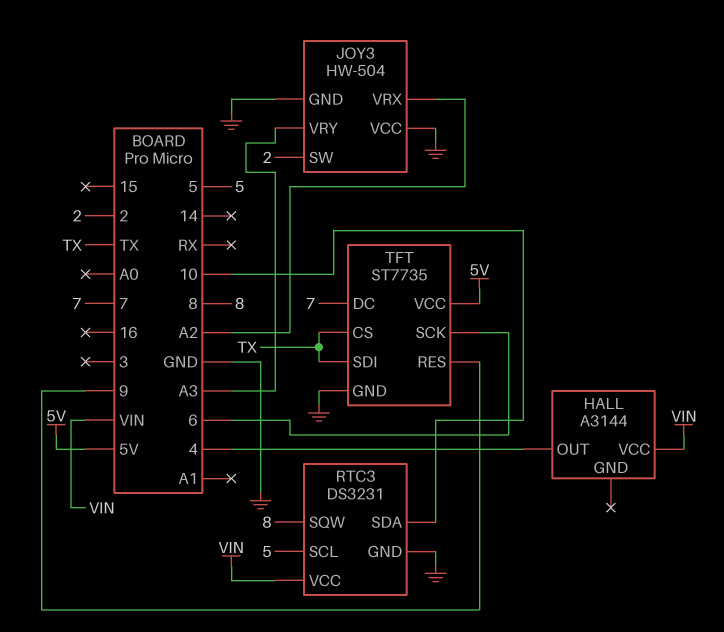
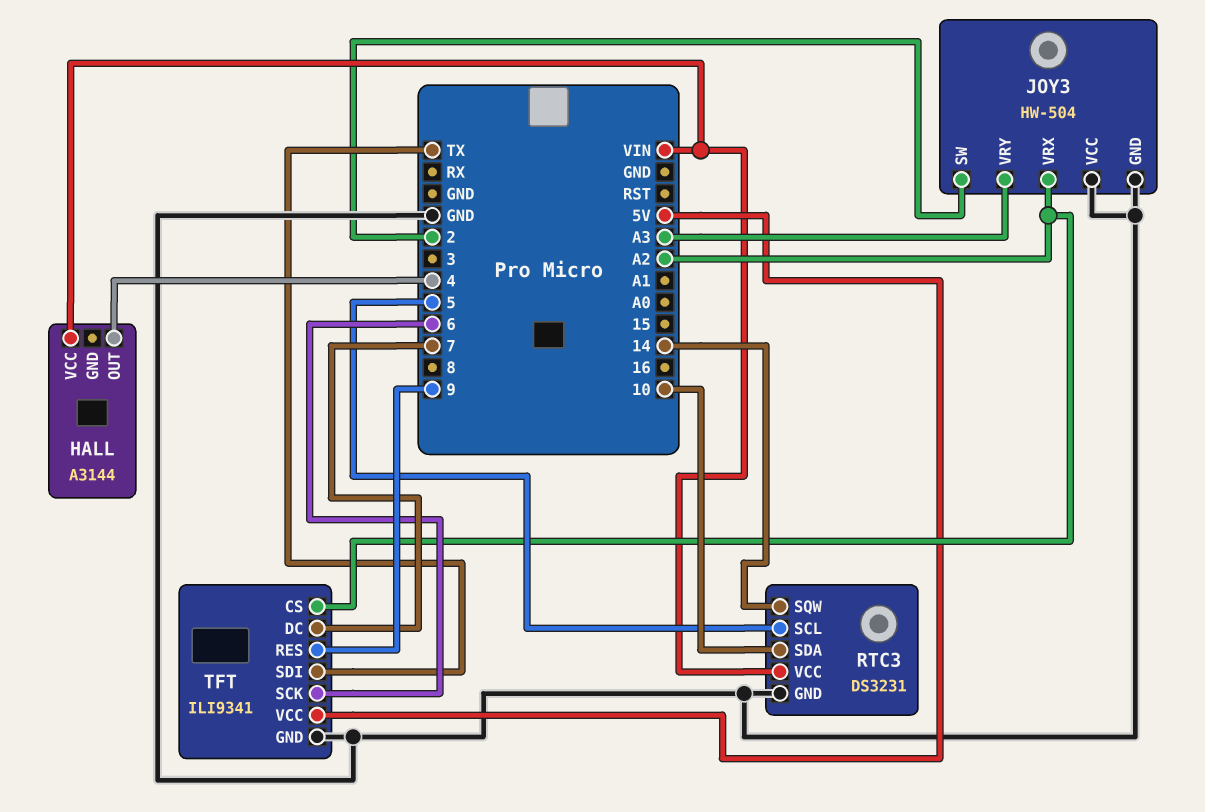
RTC3 pin SQW: 8 -> 14
TFT: ST7735 -> ILI9341
TFT pin CS: TX -> A2

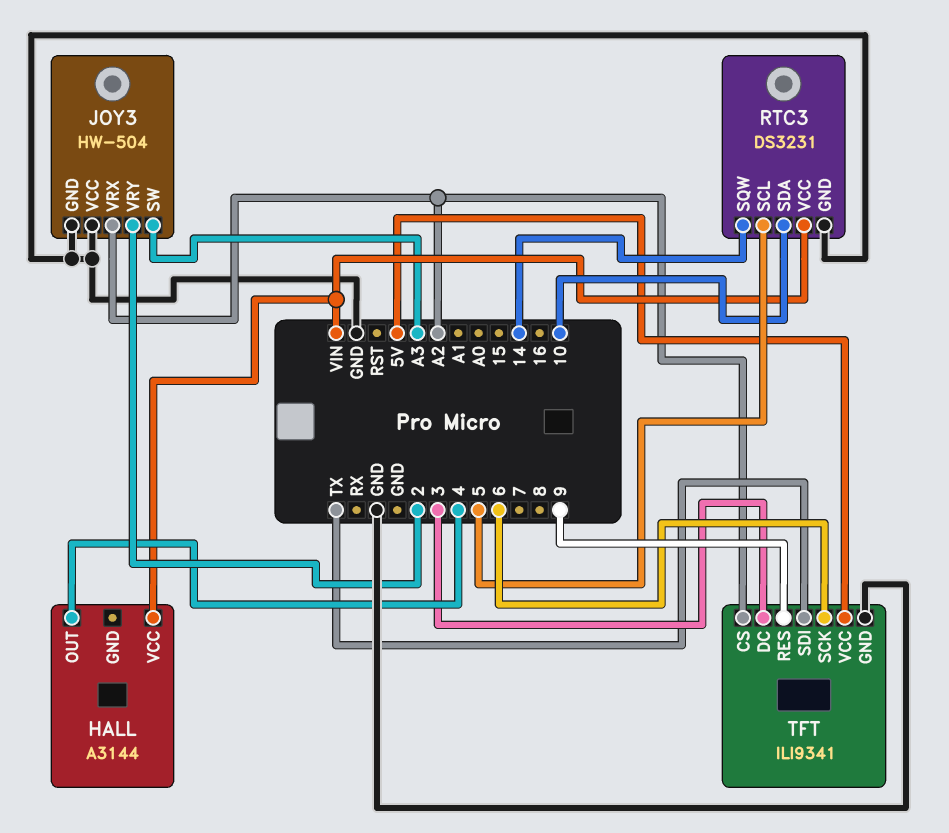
JOY3 pin SW: 2 -> A3
JOY3 pin VRY: A3 -> 2
TFT pin DC: 7 -> 3

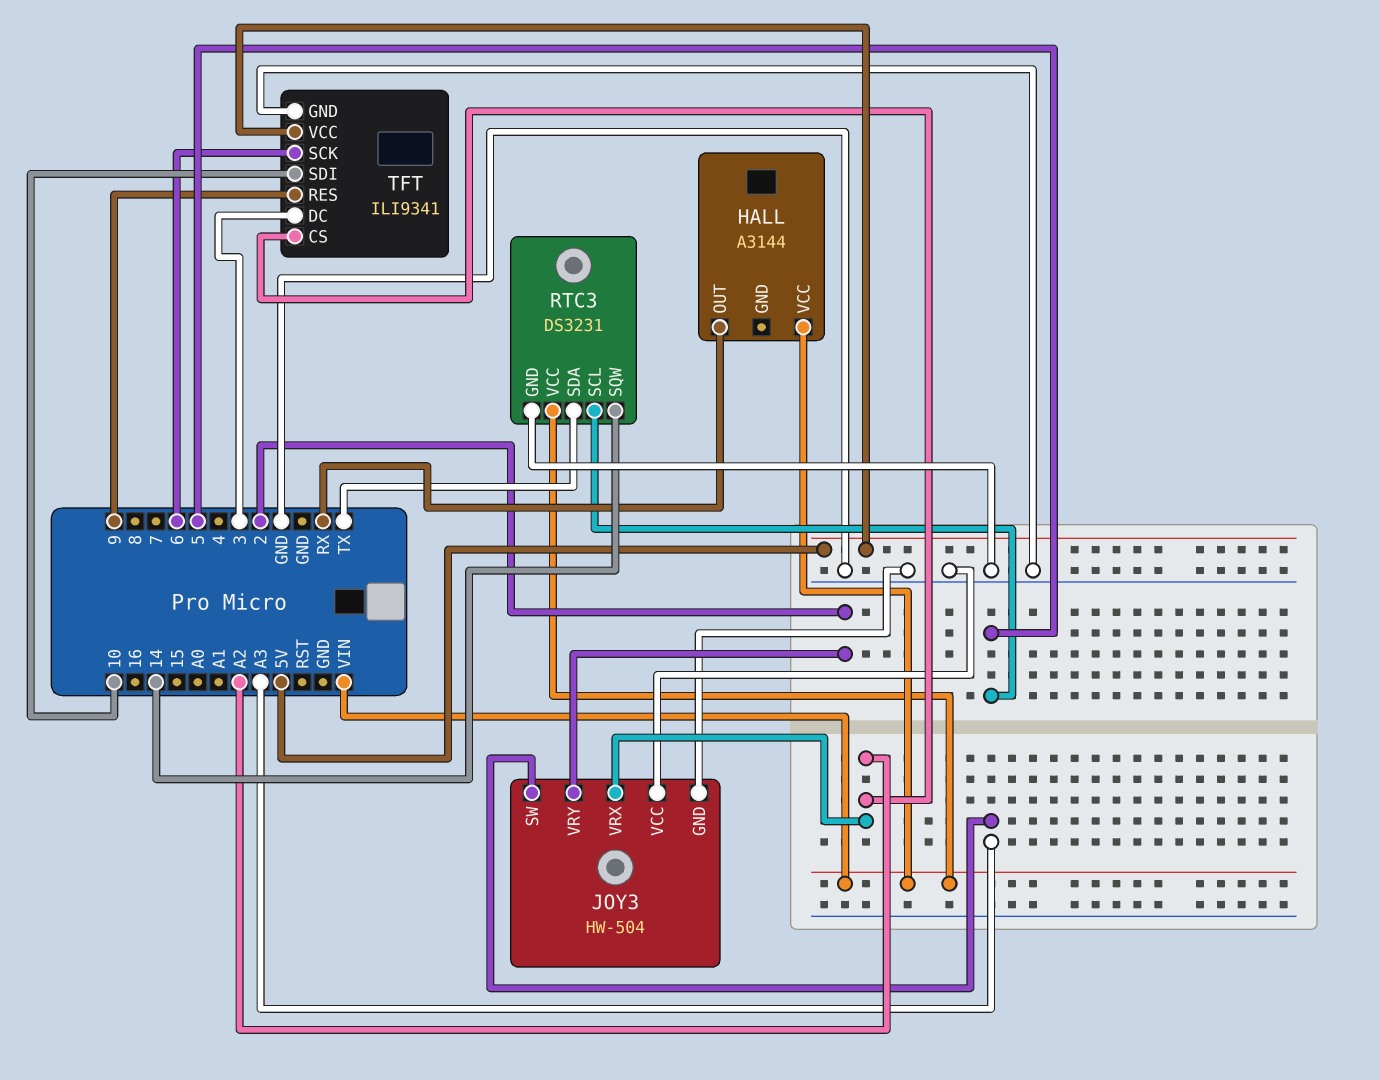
HALL pin OUT: 4 -> RX
RTC3 pin SDA: 10 -> TX
TFT pin SDI: TX -> 10

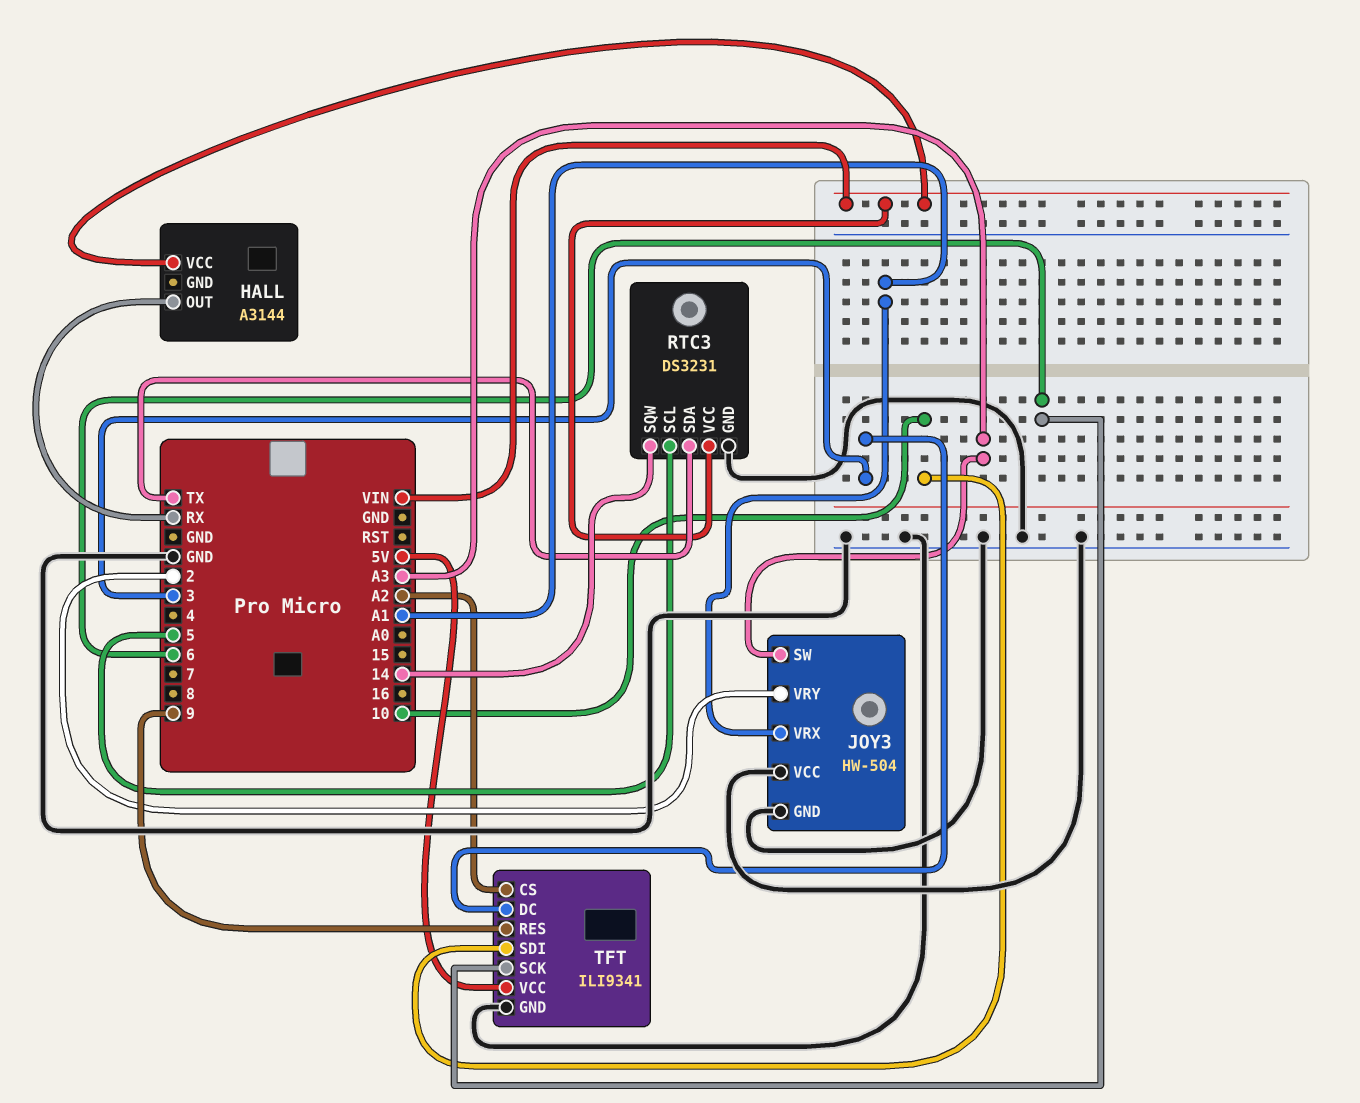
JOY3 pin VRX: A2 -> A1

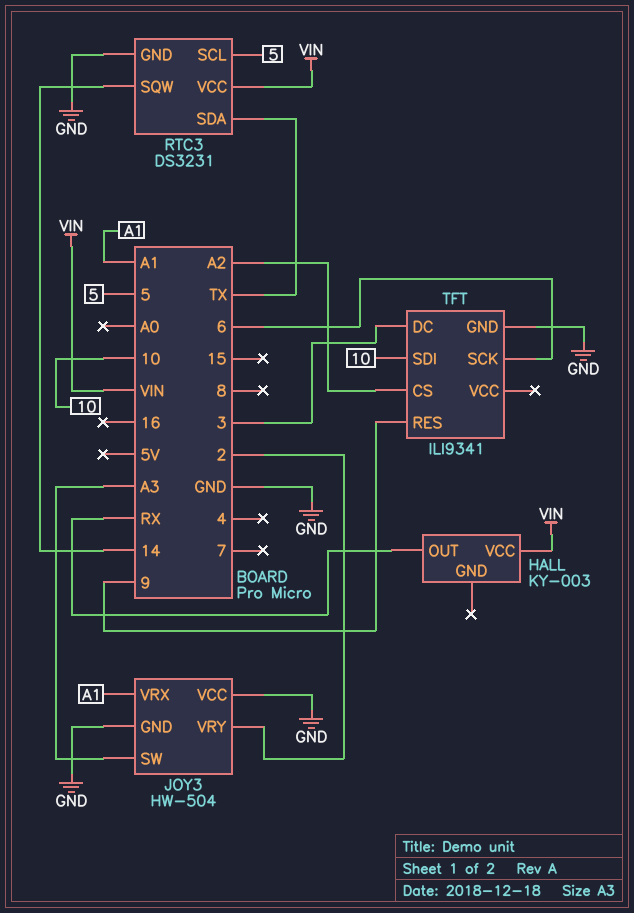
HALL: A3144 -> KY-003
TFT pin VCC: 5V -> none

